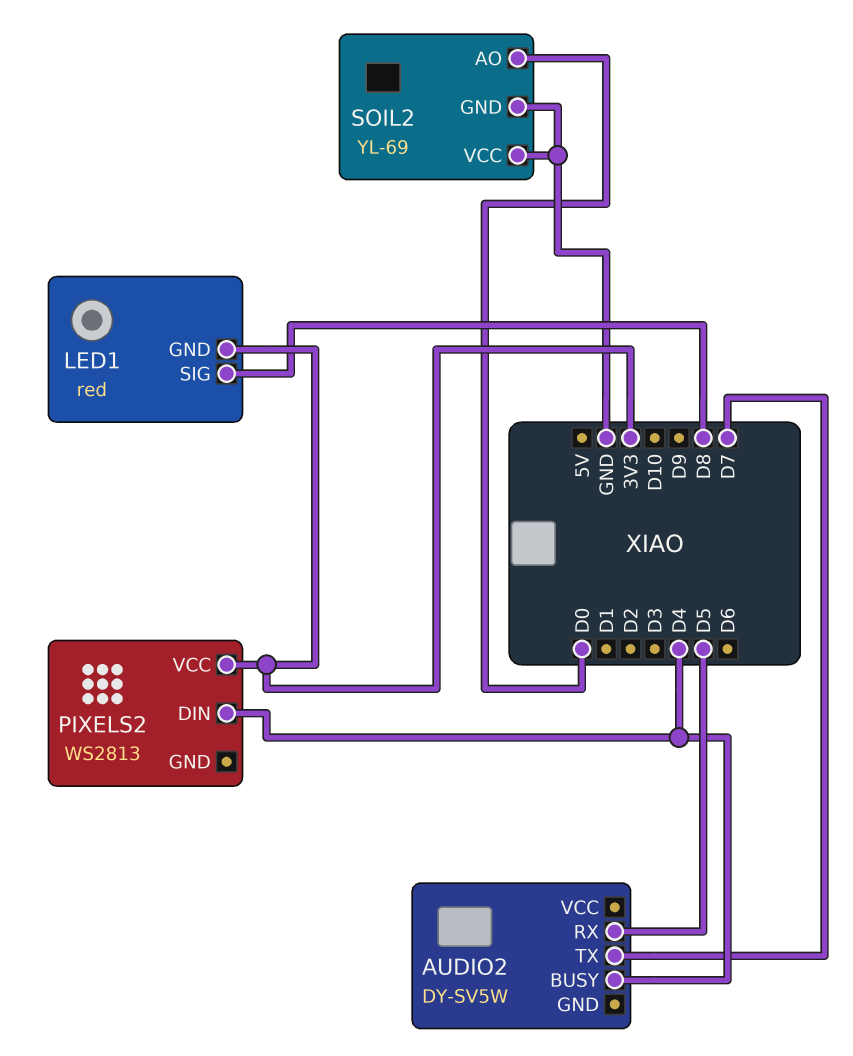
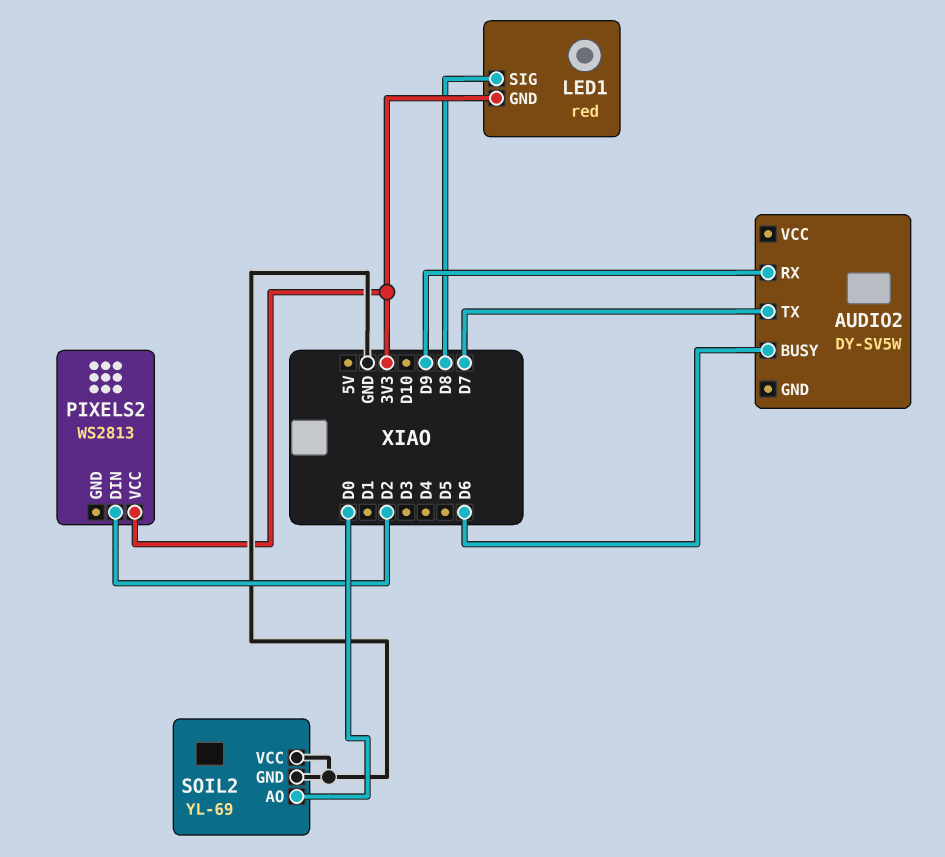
AUDIO2 pin BUSY: D4 -> D6
AUDIO2 pin RX: D5 -> D9
PIXELS2 pin DIN: D4 -> D2

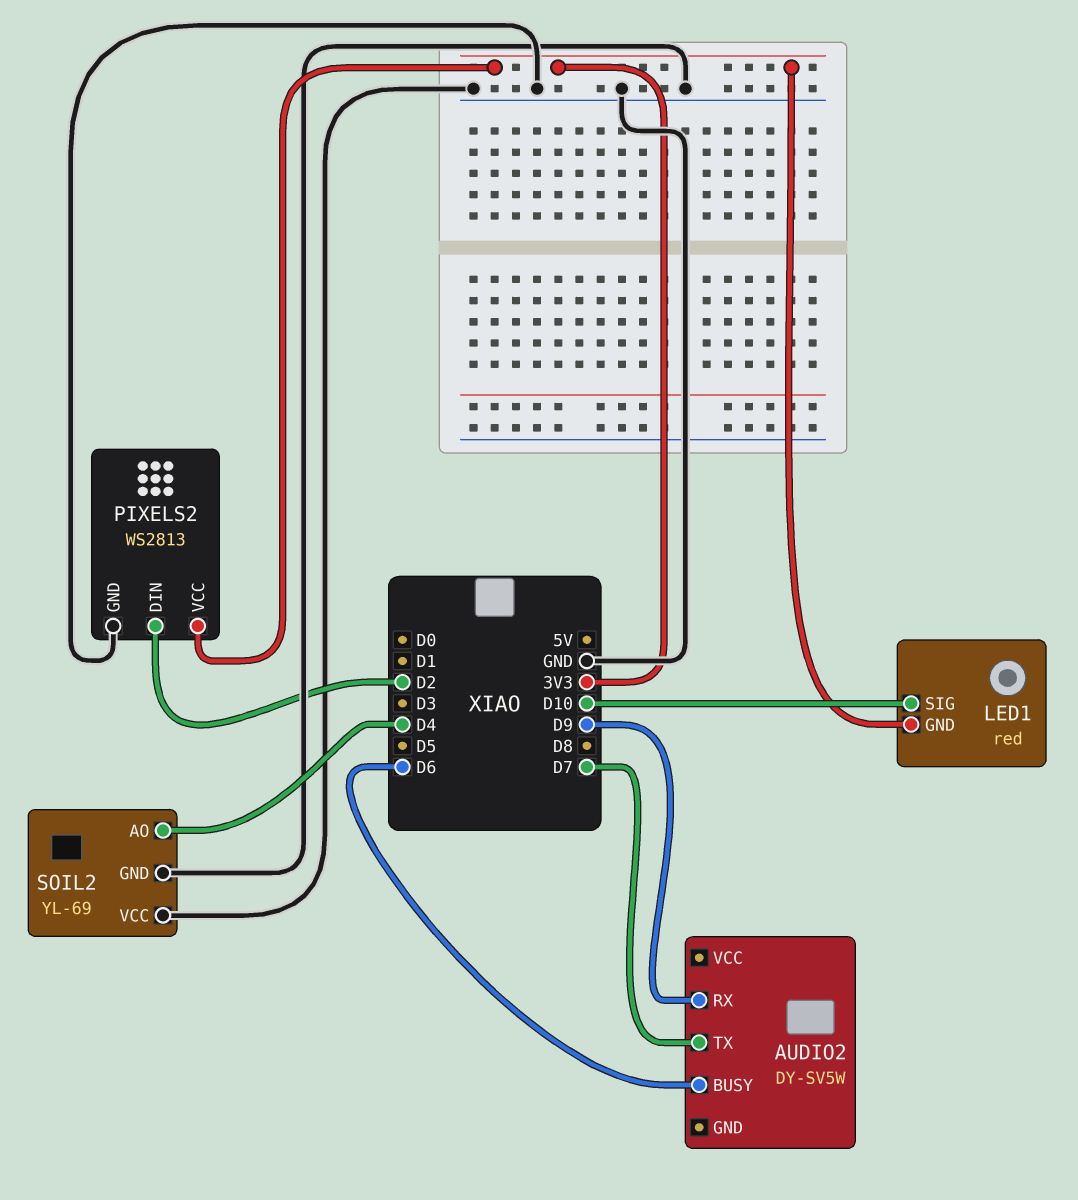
LED1 pin SIG: D8 -> D10
PIXELS2 pin GND: none -> GND
SOIL2 pin AO: D0 -> D4

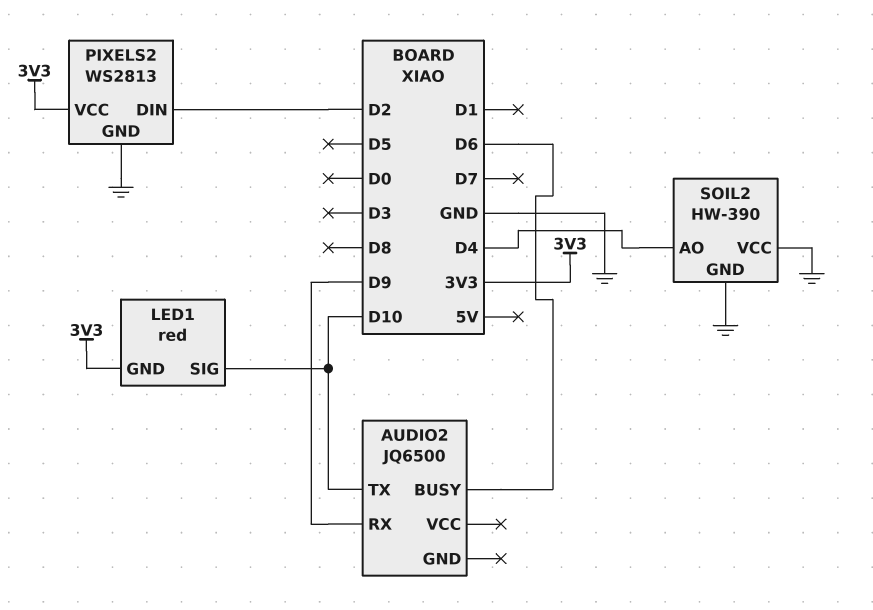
AUDIO2: DY-SV5W -> JQ6500
AUDIO2 pin TX: D7 -> D10
SOIL2: YL-69 -> HW-390

